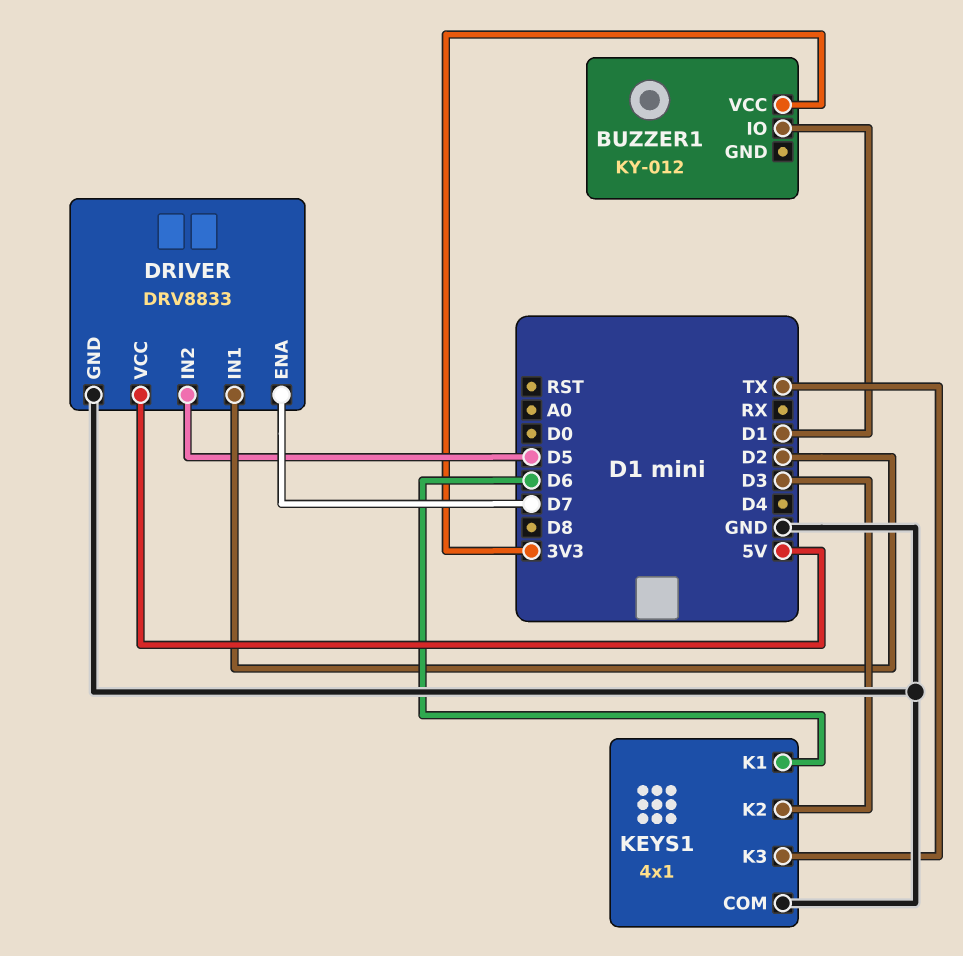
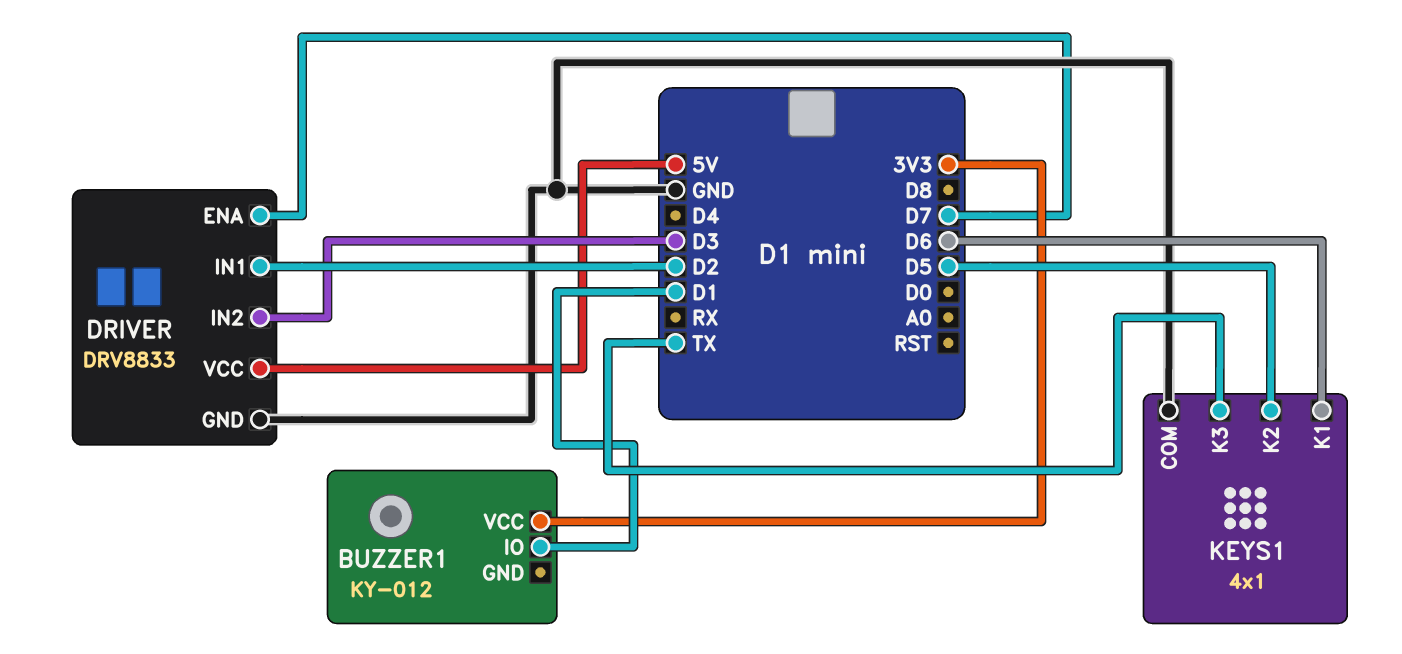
DRIVER pin IN2: D5 -> D3
KEYS1 pin K2: D3 -> D5

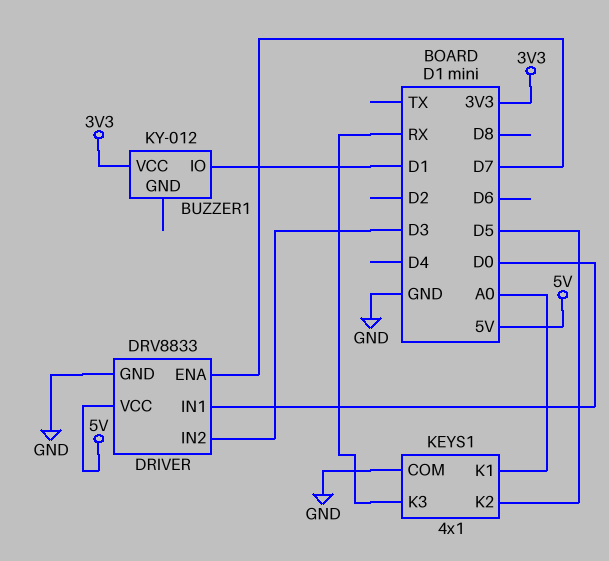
DRIVER pin IN1: D2 -> D0
KEYS1 pin K1: D6 -> A0
KEYS1 pin K3: TX -> RX

